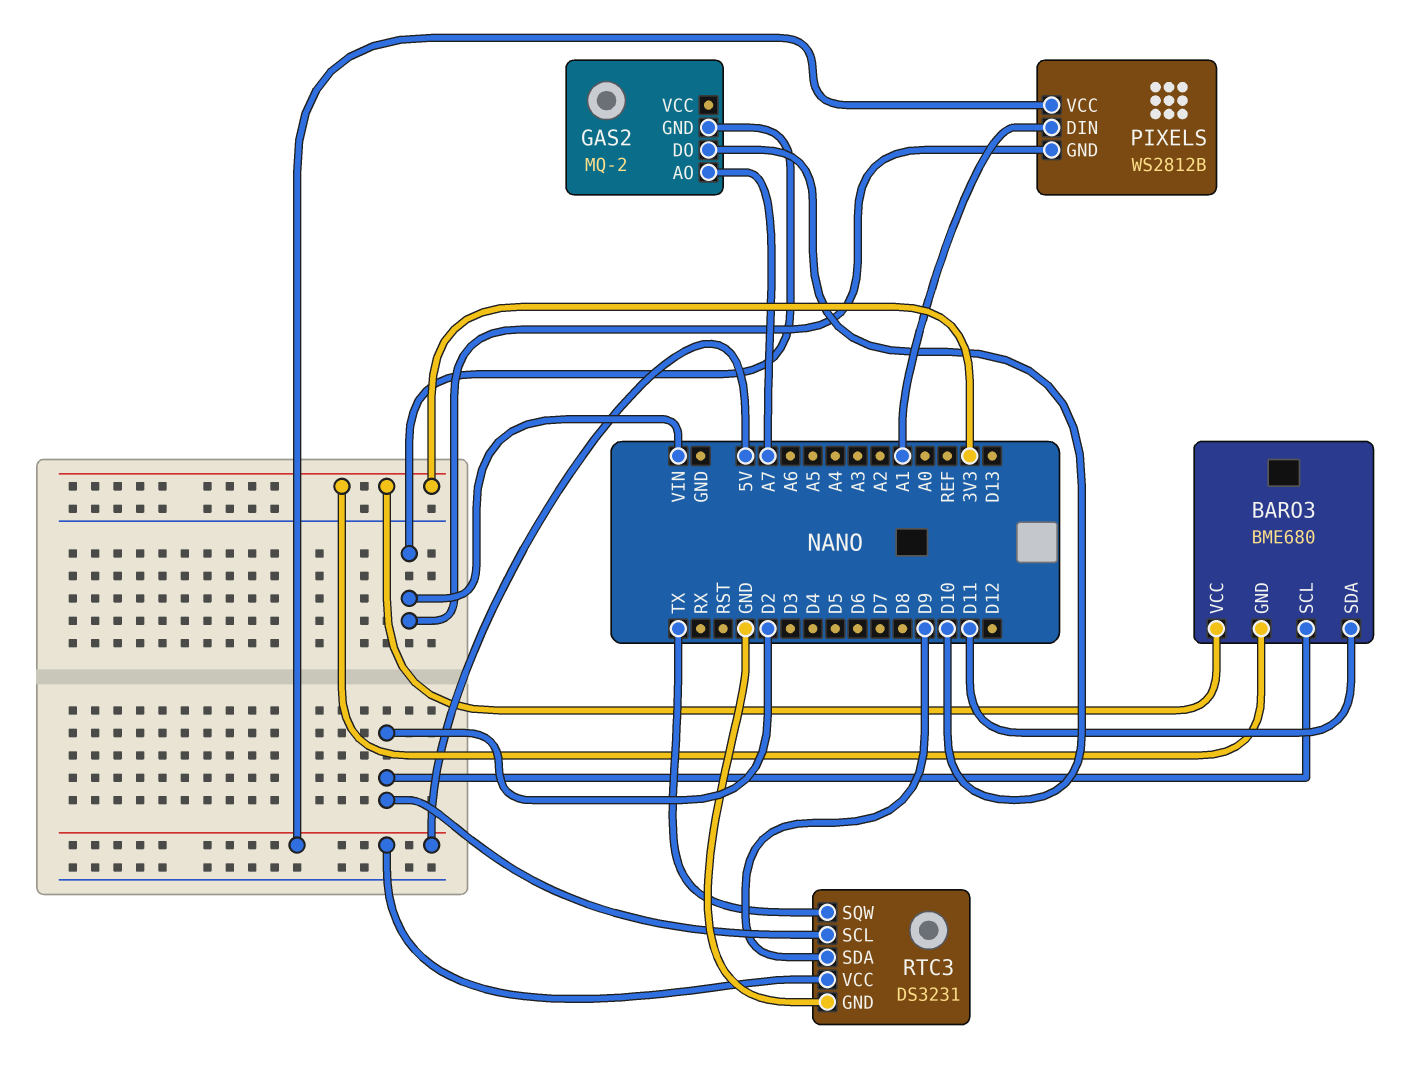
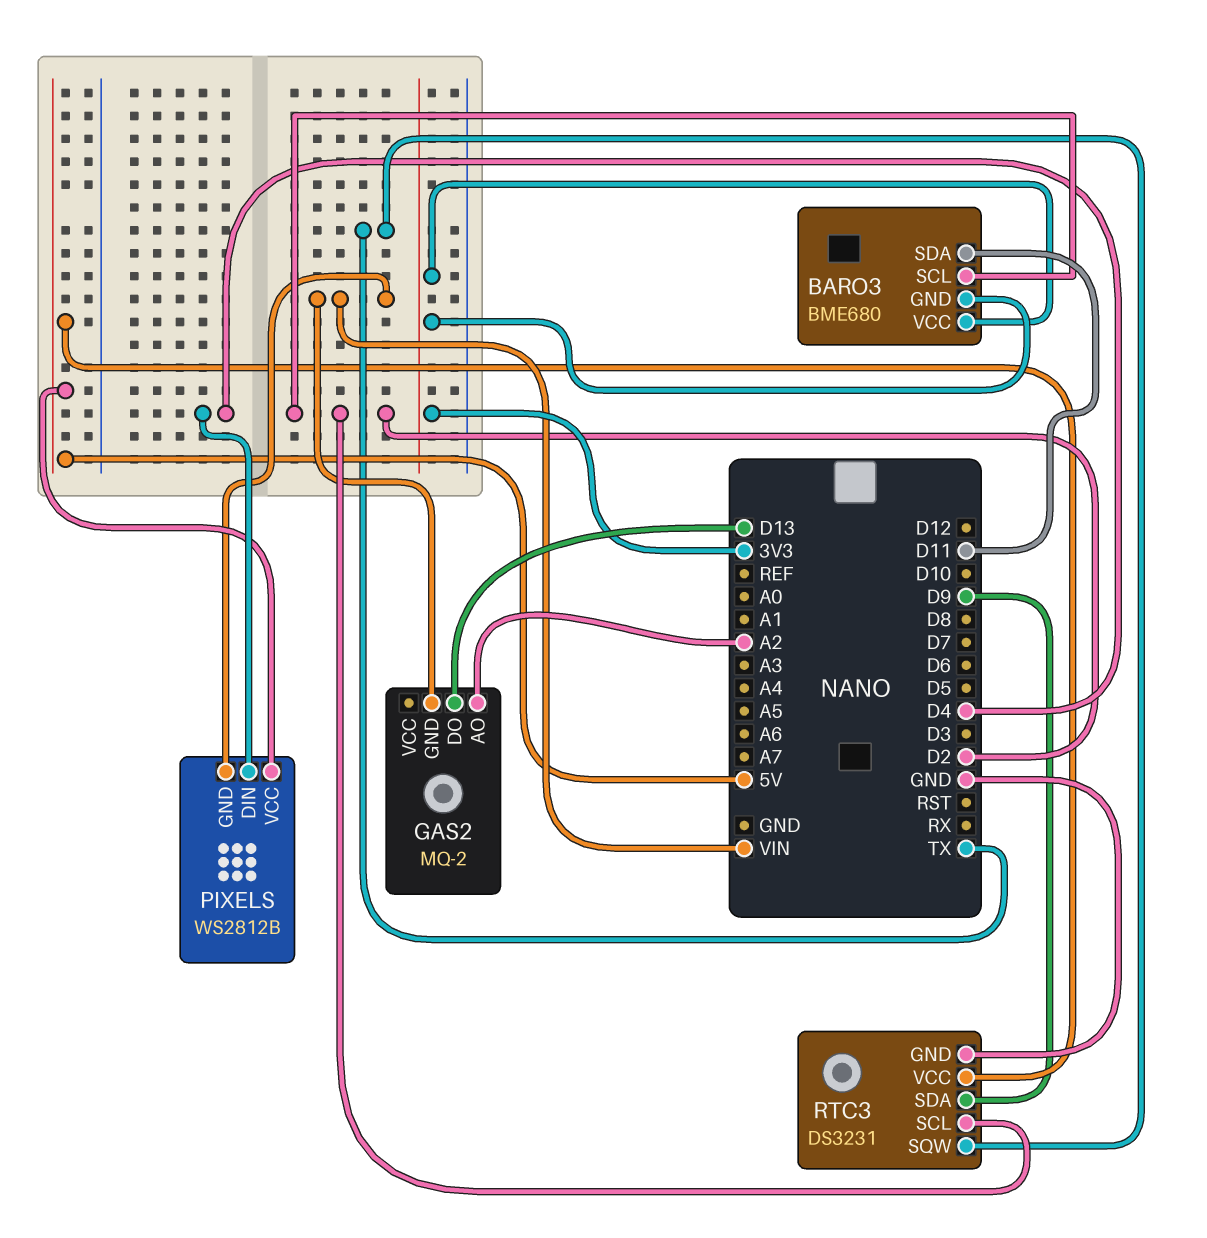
GAS2 pin AO: A7 -> A2
GAS2 pin DO: D10 -> D13
PIXELS pin DIN: A1 -> D4

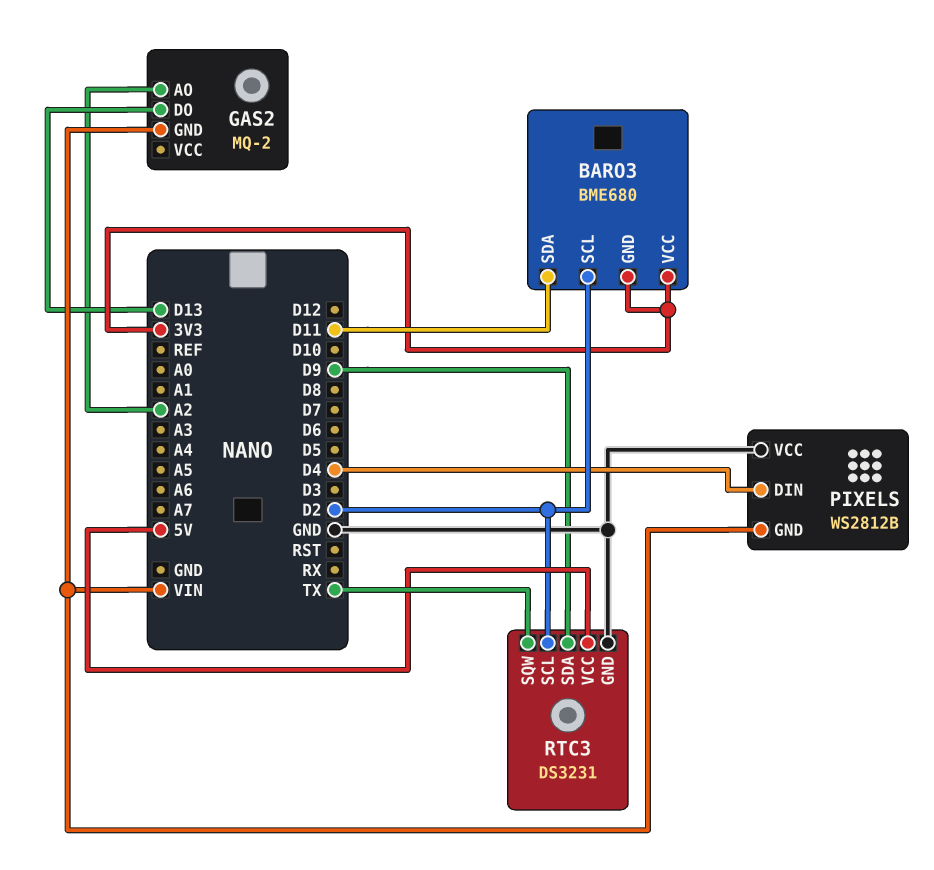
PIXELS pin VCC: 5V -> GND

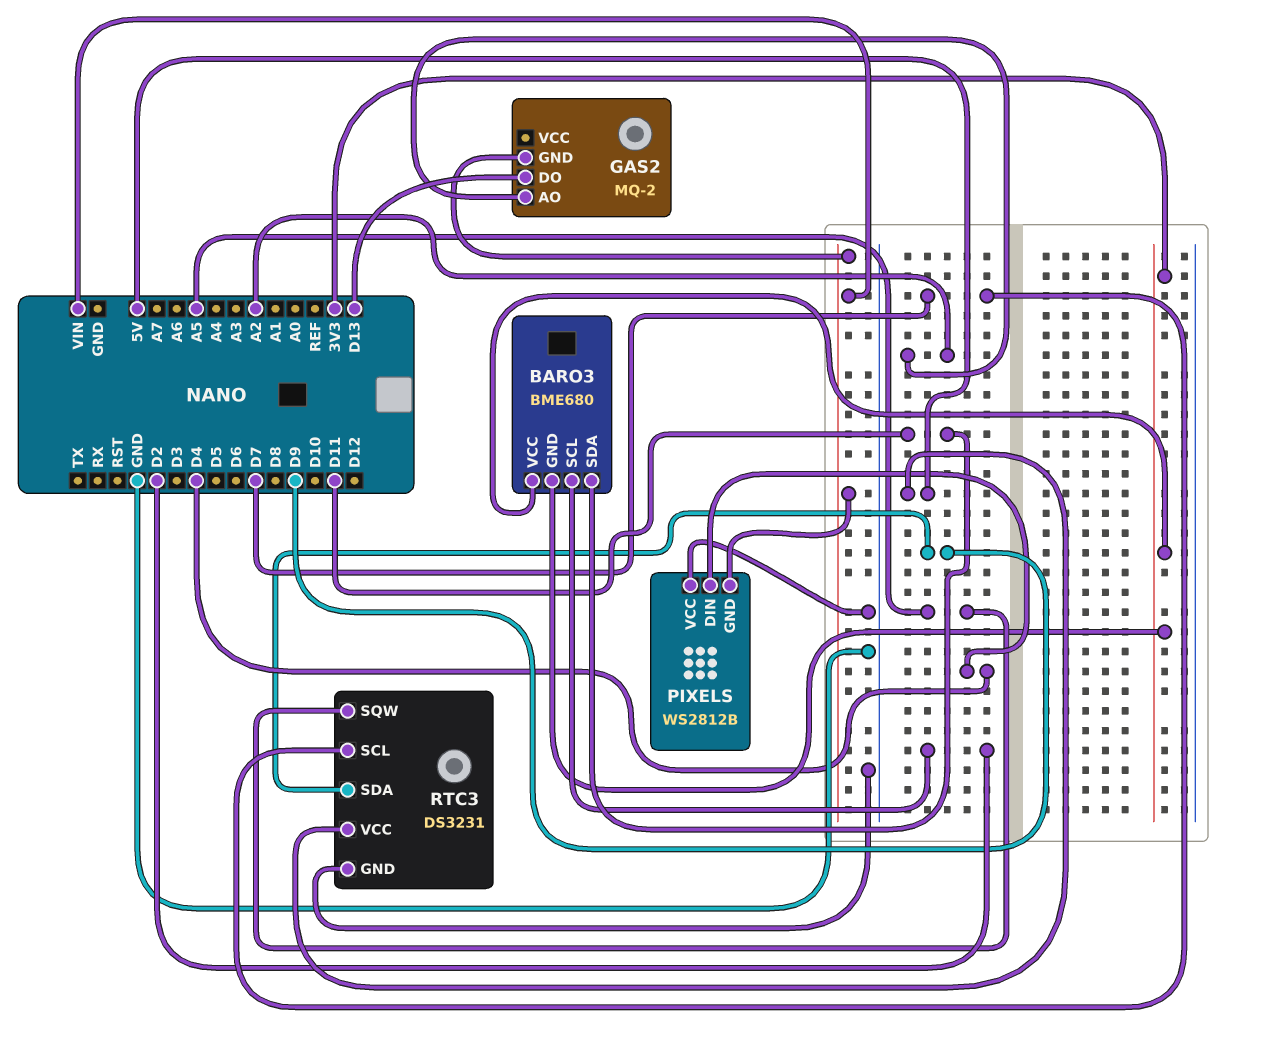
RTC3 pin SCL: D2 -> D7
RTC3 pin SQW: TX -> A5

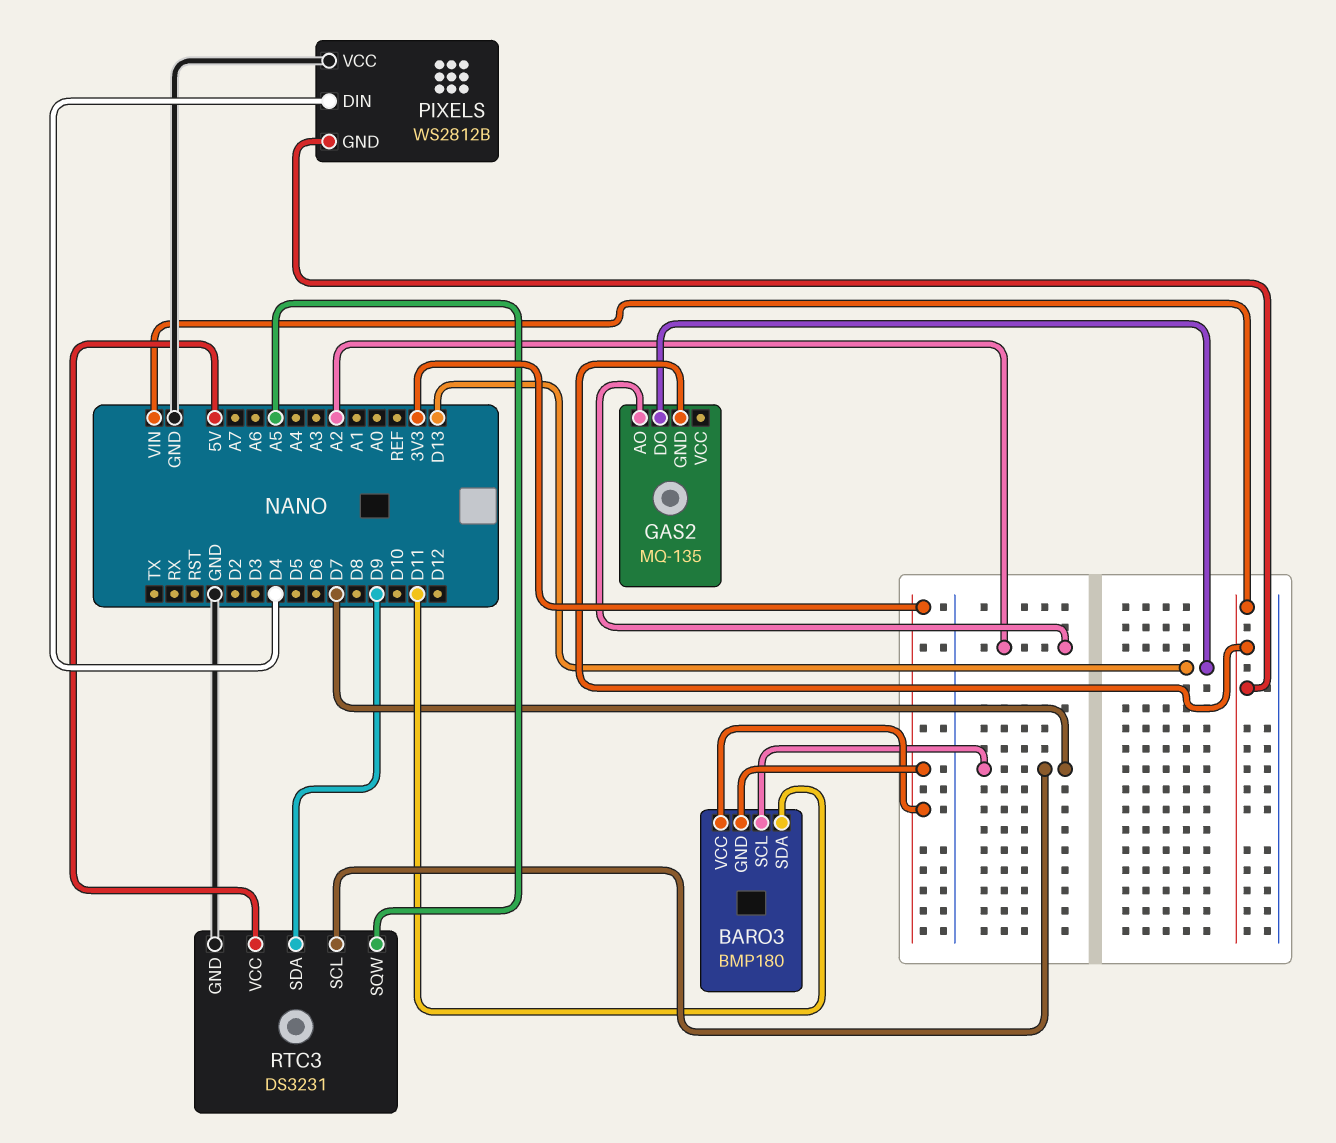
BARO3: BME680 -> BMP180
BARO3 pin SCL: D2 -> D7
GAS2: MQ-2 -> MQ-135

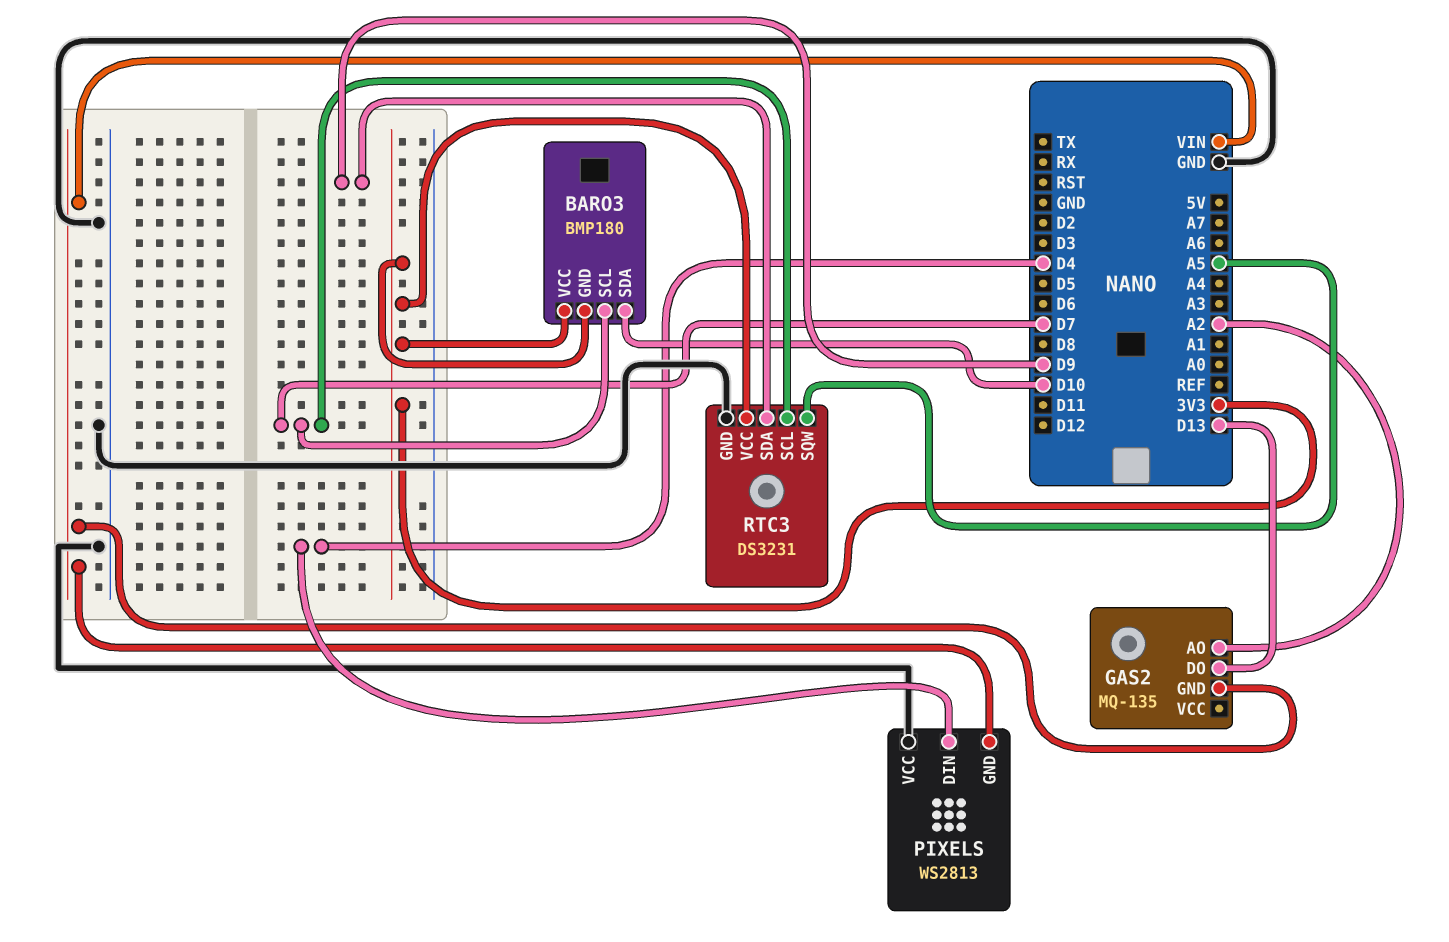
BARO3 pin SDA: D11 -> D10
PIXELS: WS2812B -> WS2813
RTC3 pin VCC: 5V -> 3V3

